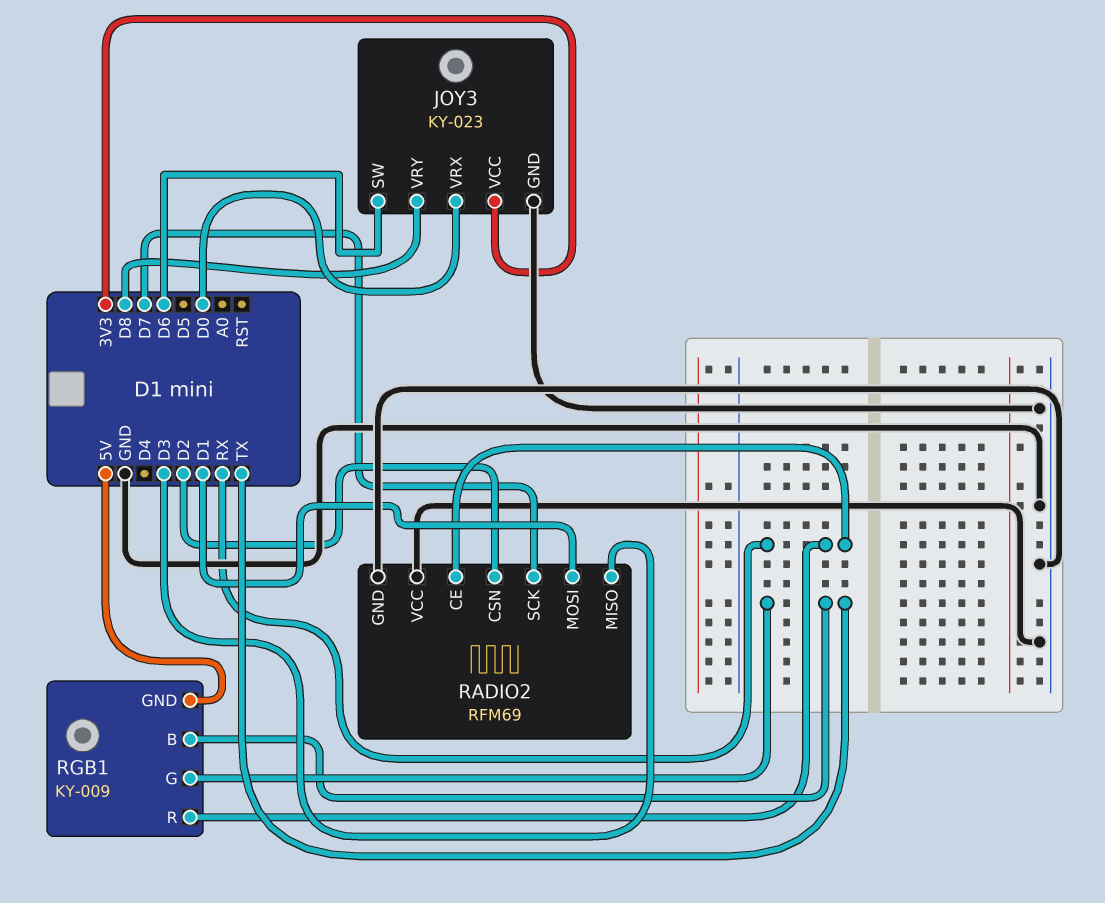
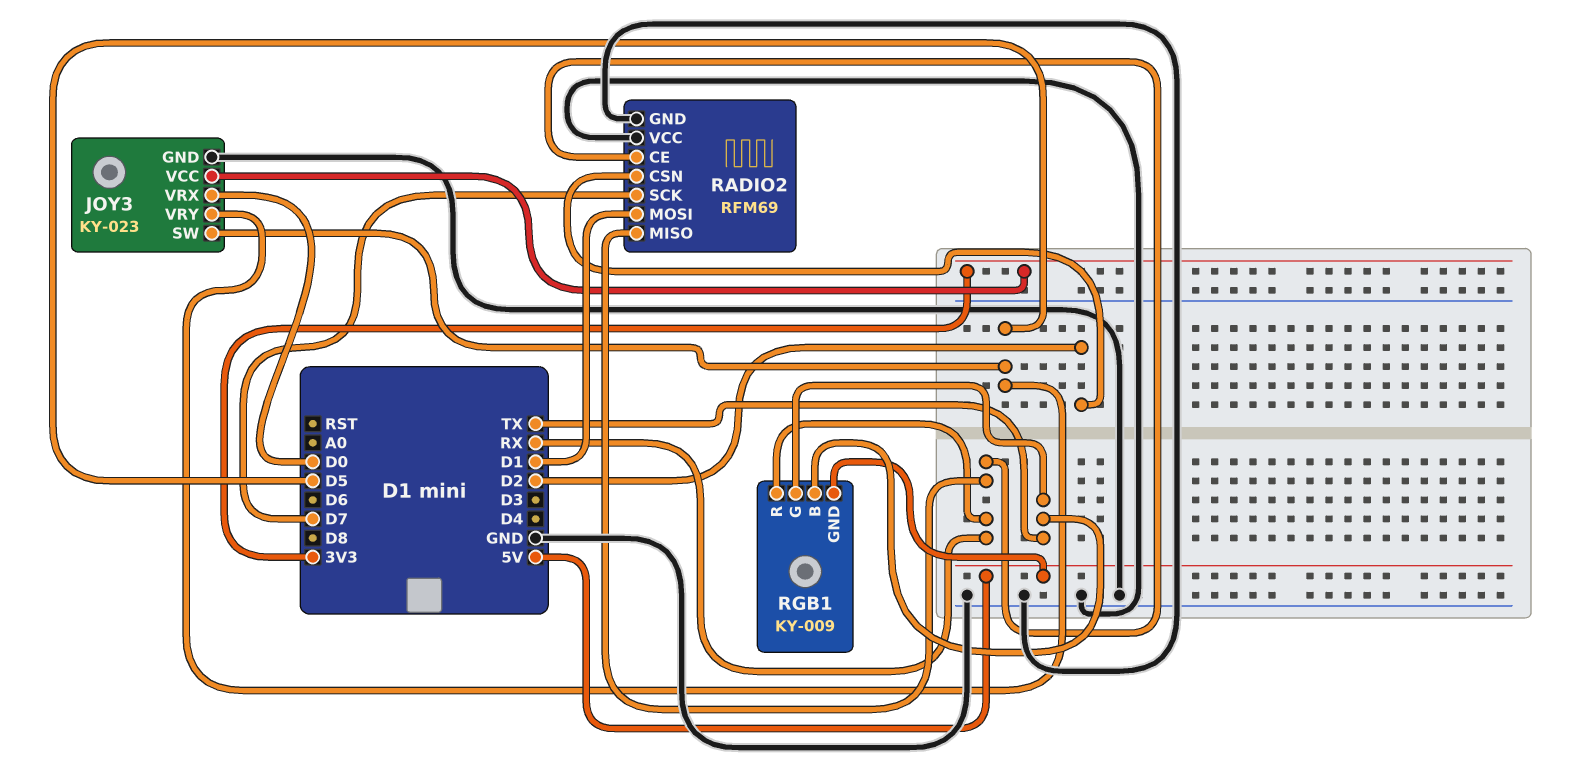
JOY3 pin SW: D6 -> D5
JOY3 pin VRY: D8 -> D5
RADIO2 pin MISO: D3 -> RX

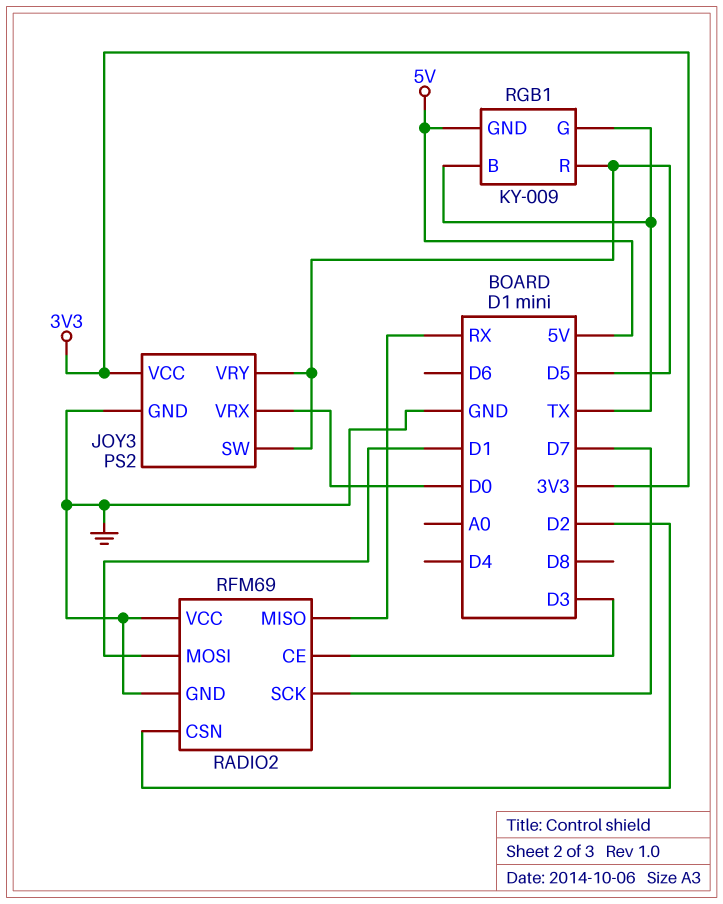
JOY3: KY-023 -> PS2
RADIO2 pin CE: RX -> D3
RGB1 pin R: RX -> D5

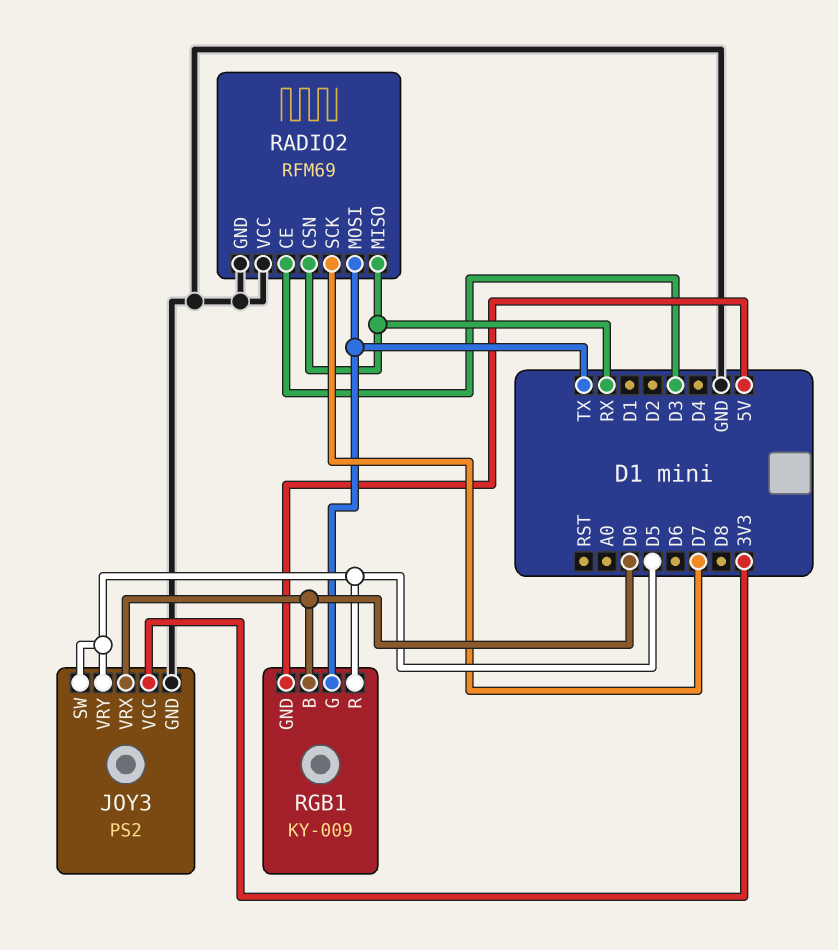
RADIO2 pin CSN: D2 -> RX
RADIO2 pin MOSI: D1 -> TX
RGB1 pin B: TX -> D0

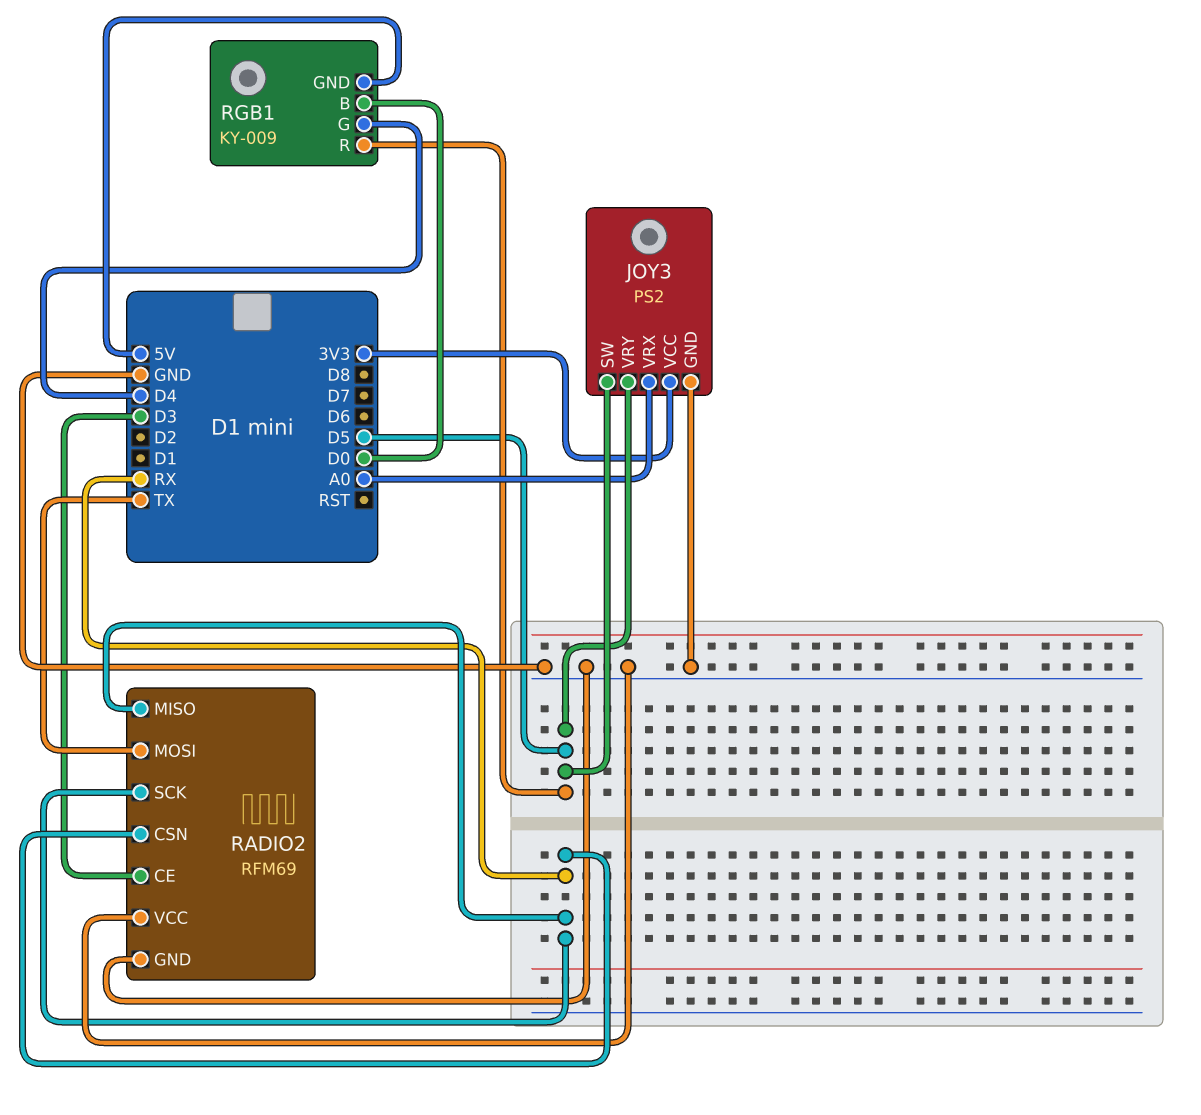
JOY3 pin VRX: D0 -> A0
RADIO2 pin SCK: D7 -> RX
RGB1 pin G: TX -> D4

